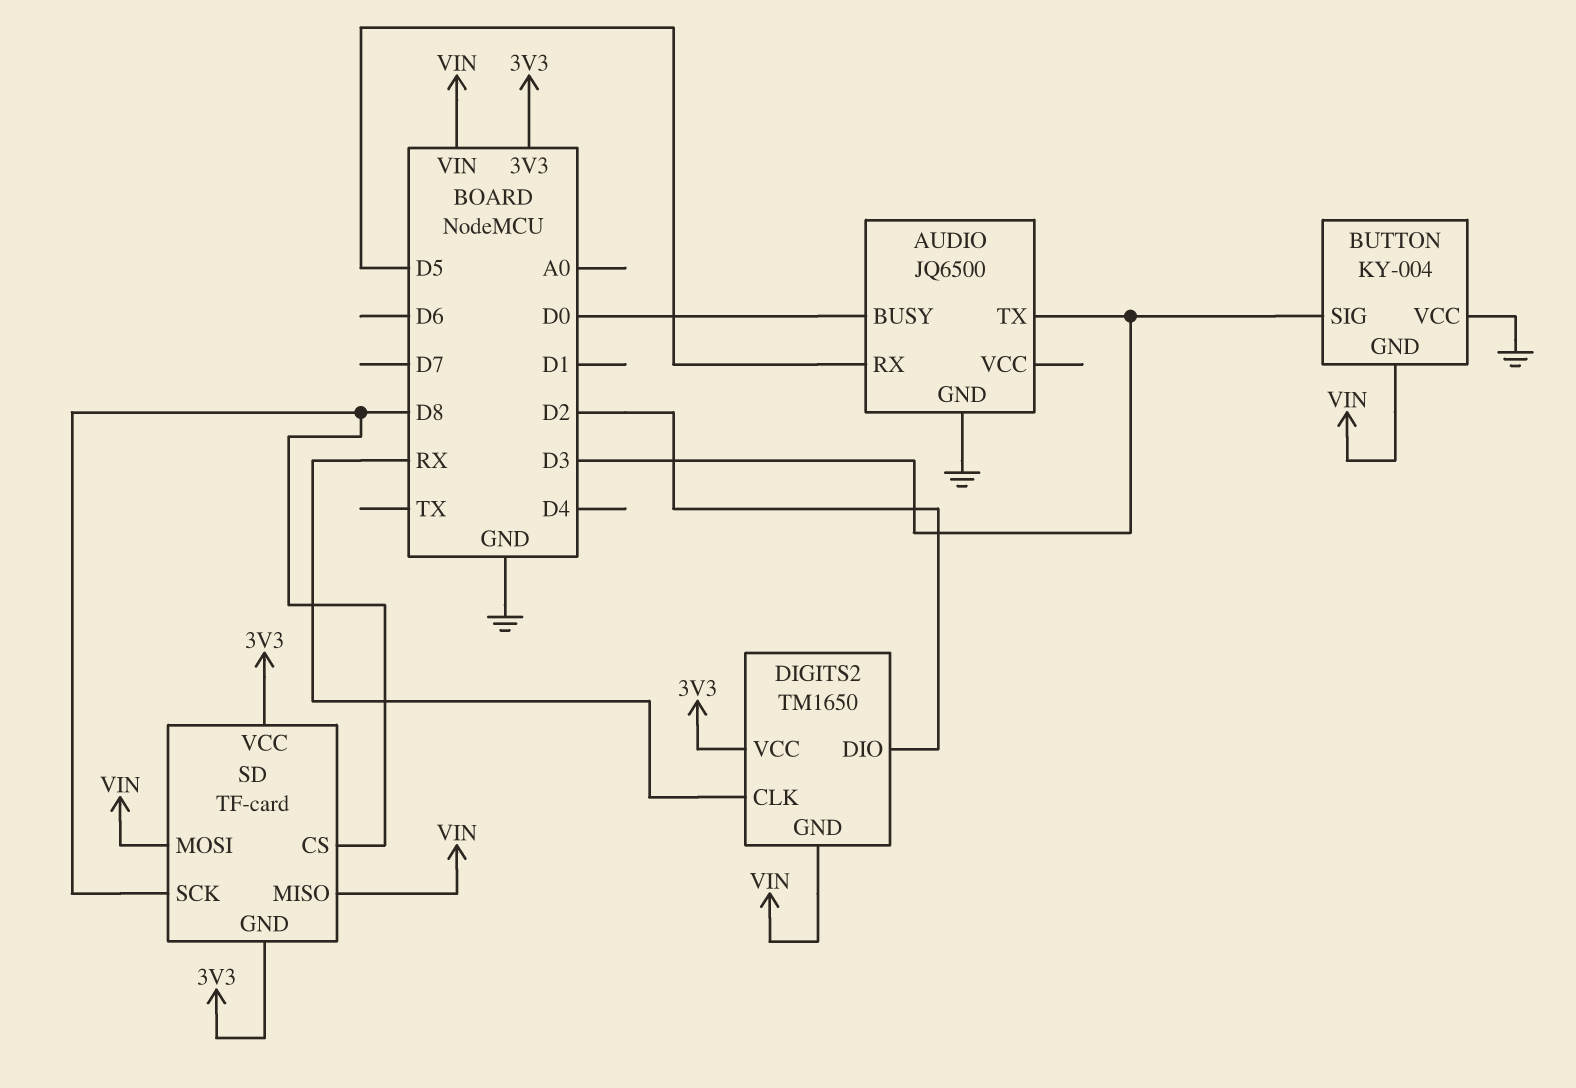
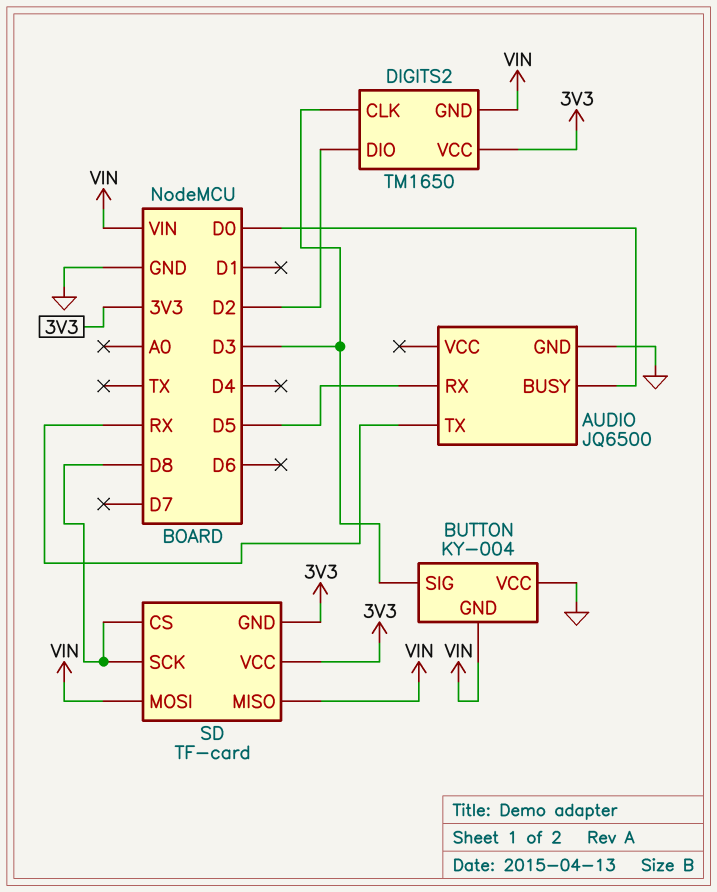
AUDIO pin TX: D3 -> RX
DIGITS2 pin CLK: RX -> D3

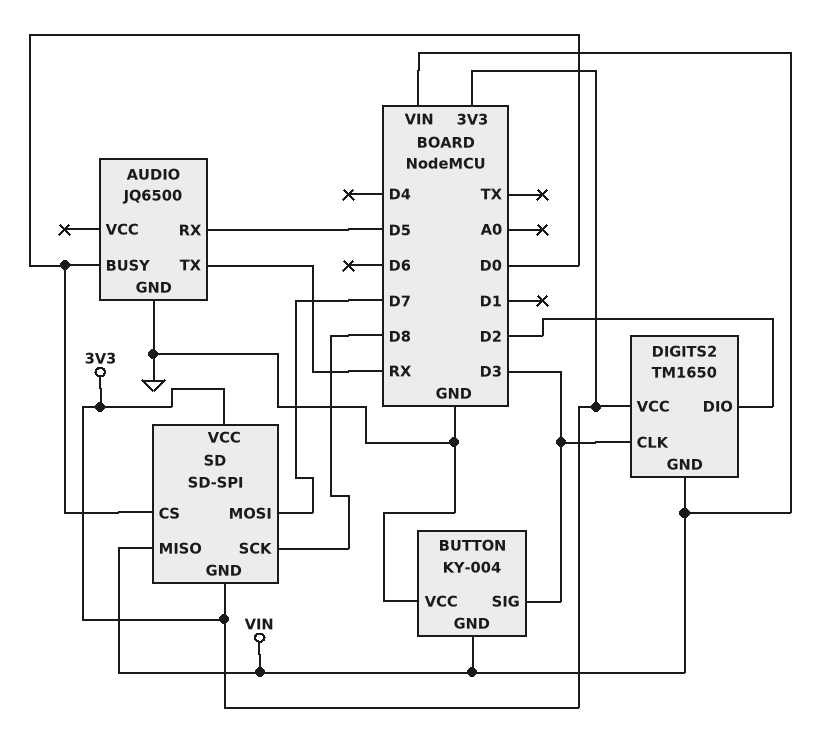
SD: TF-card -> SD-SPI
SD pin CS: D8 -> D0
SD pin MOSI: VIN -> D7

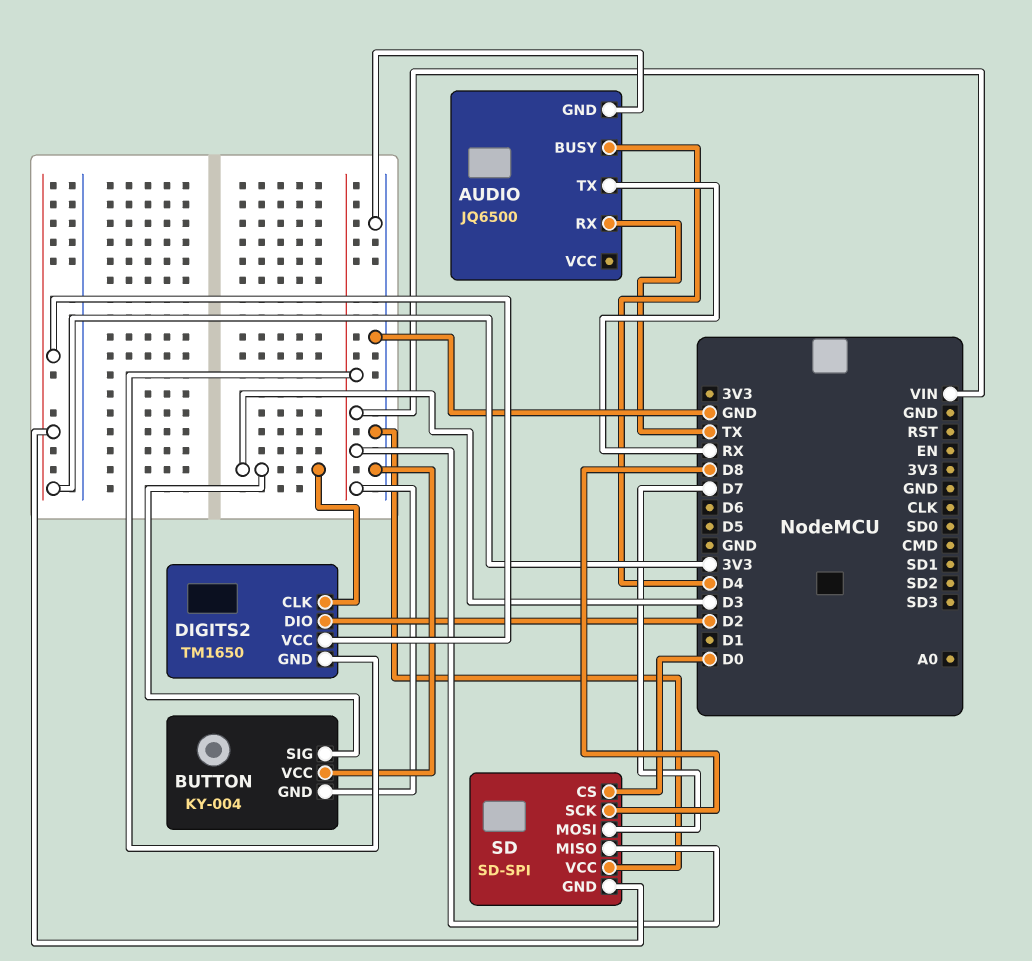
AUDIO pin BUSY: D0 -> D4
AUDIO pin RX: D5 -> TX
SD pin VCC: 3V3 -> GND

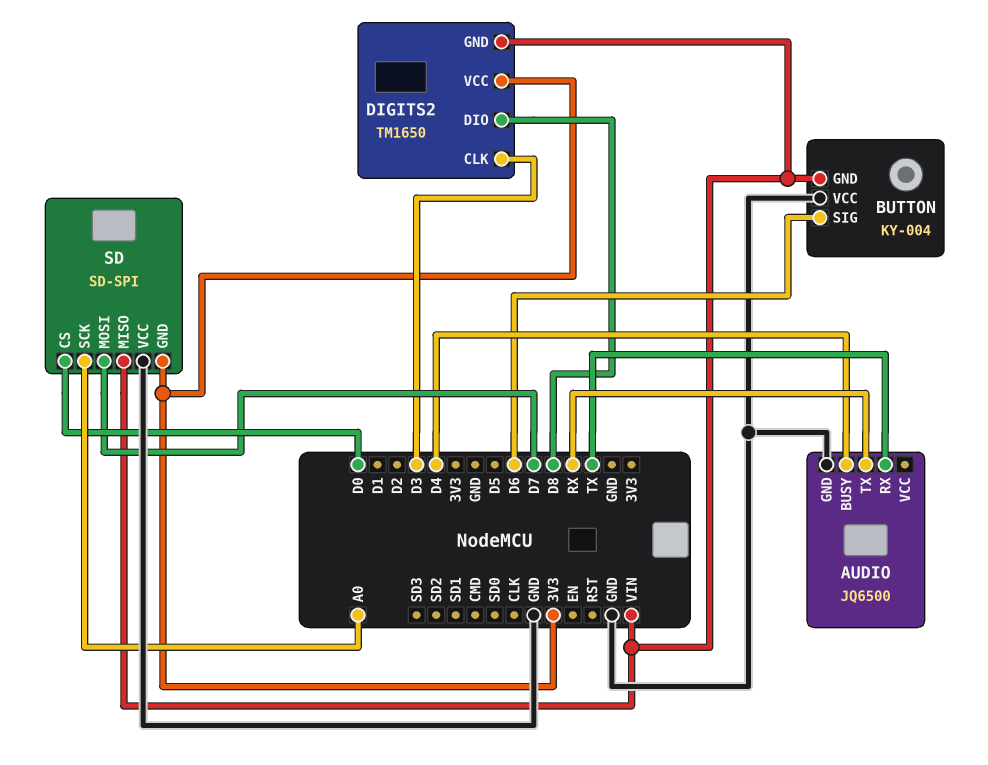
BUTTON pin SIG: D3 -> D6
DIGITS2 pin DIO: D2 -> D8
SD pin SCK: D8 -> A0

